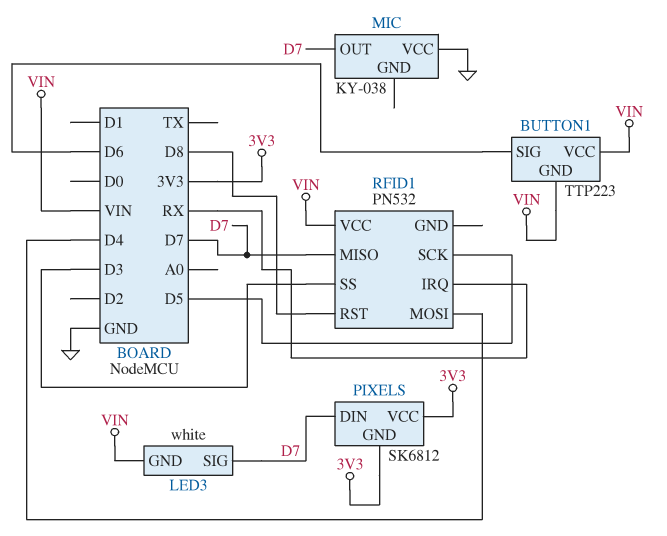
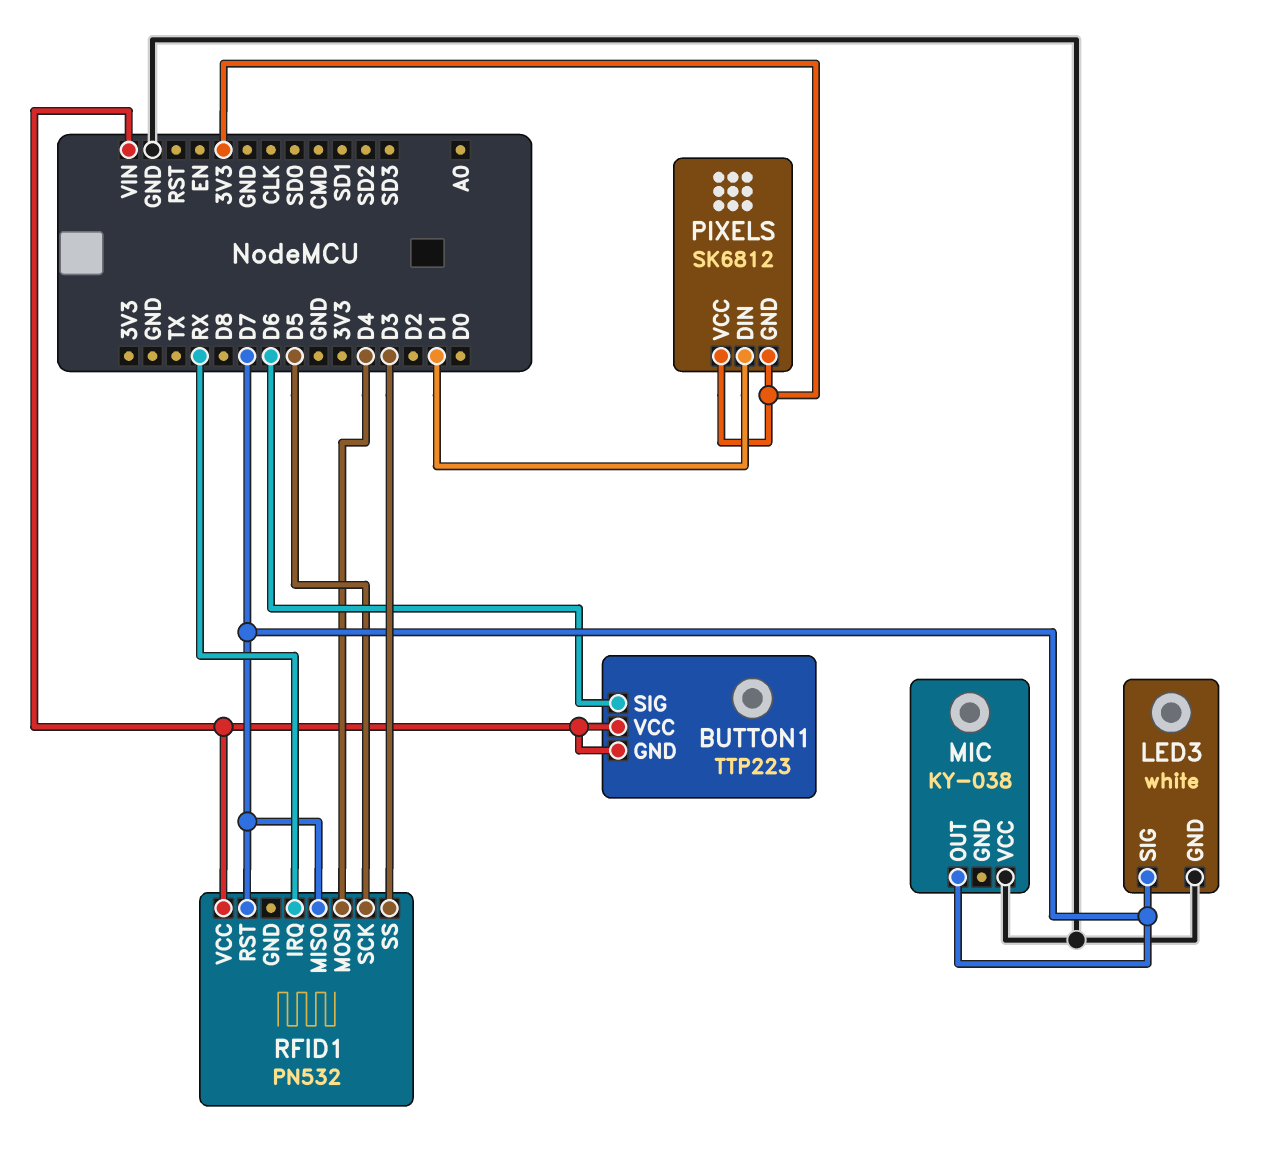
LED3 pin GND: VIN -> GND
PIXELS pin DIN: D7 -> D1
RFID1 pin RST: D8 -> D7

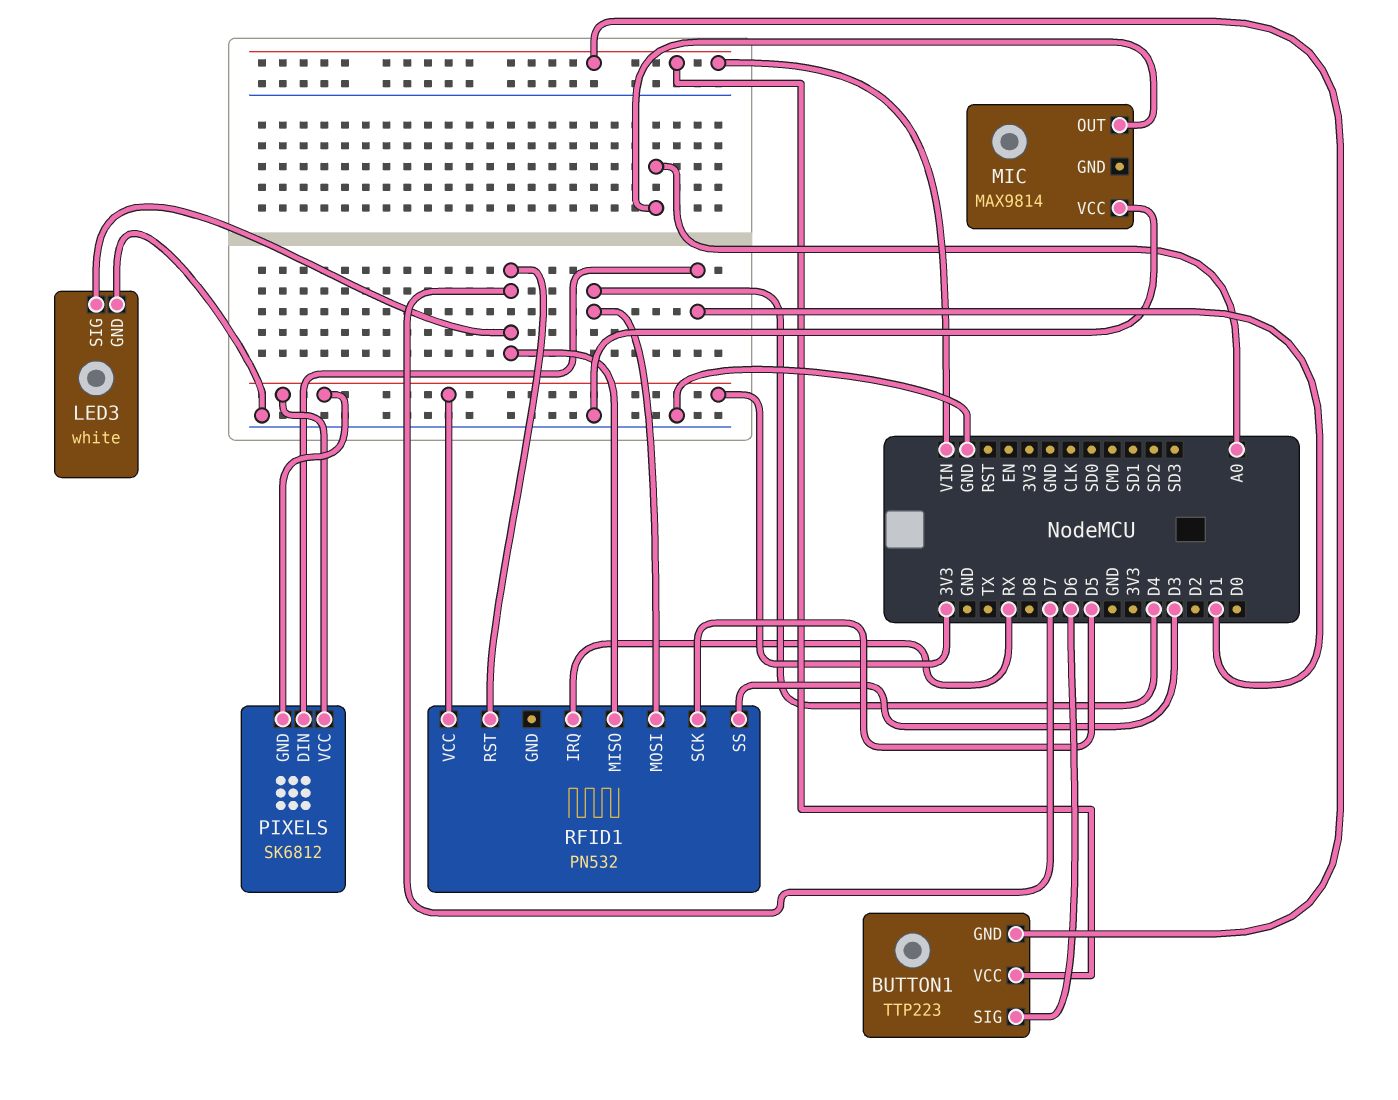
MIC: KY-038 -> MAX9814
MIC pin OUT: D7 -> A0
RFID1 pin VCC: VIN -> 3V3

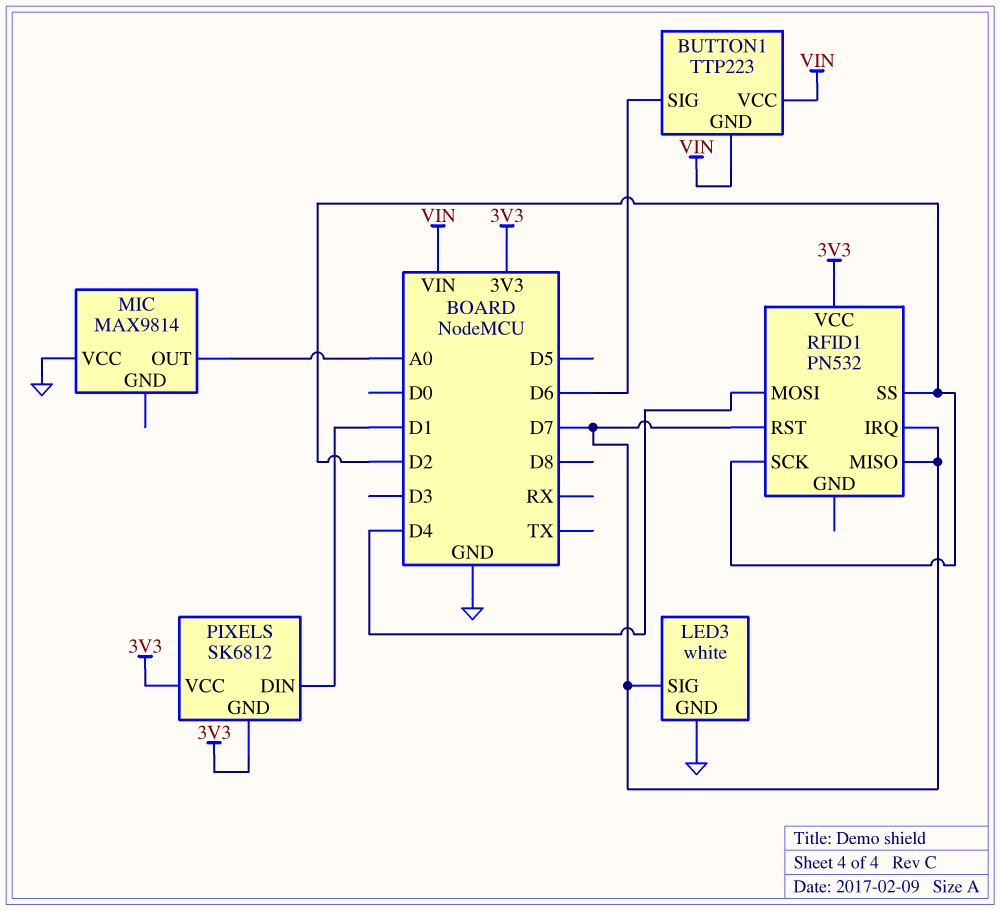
RFID1 pin IRQ: RX -> D7
RFID1 pin SCK: D5 -> D2
RFID1 pin SS: D3 -> D2

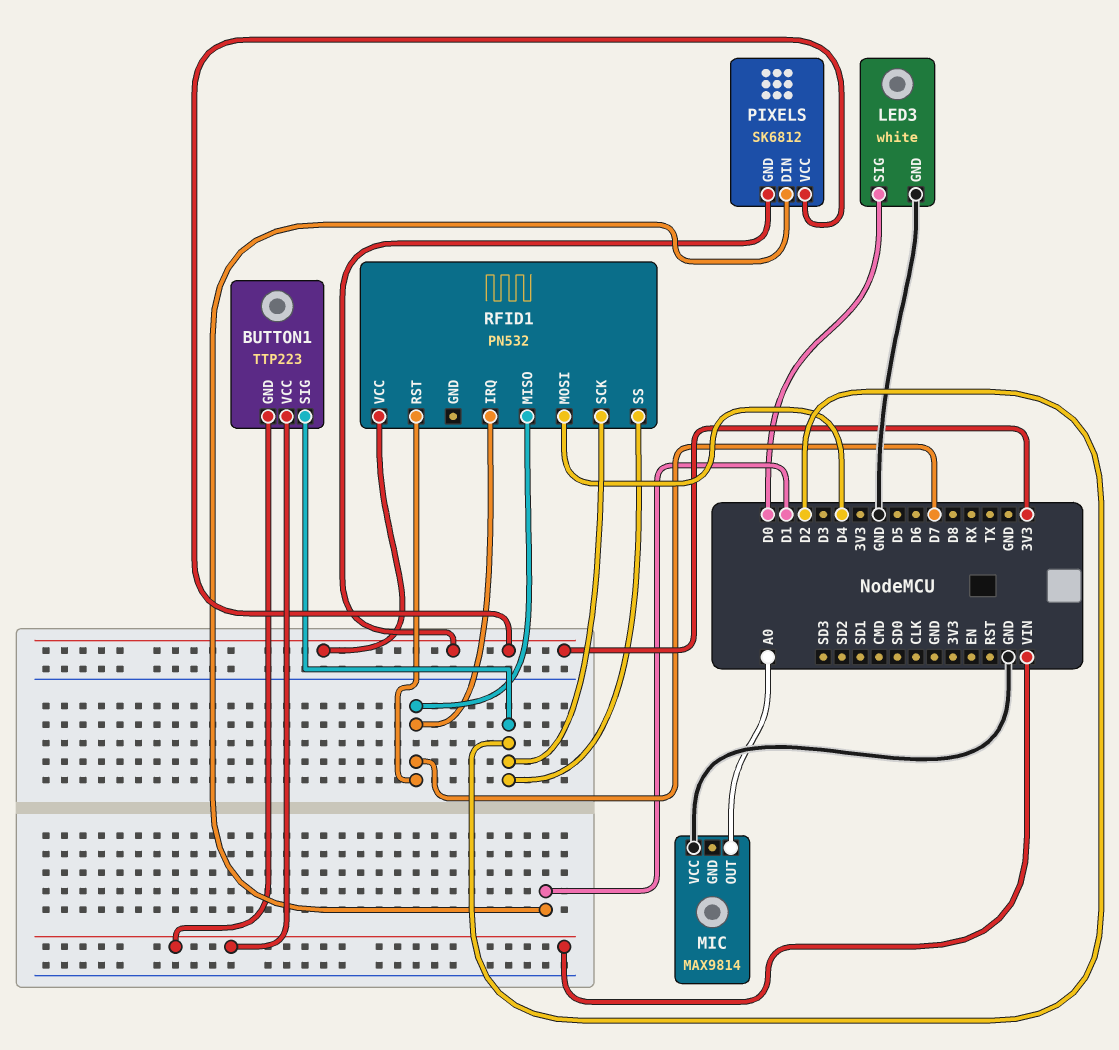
BUTTON1 pin SIG: D6 -> D2
LED3 pin SIG: D7 -> D0

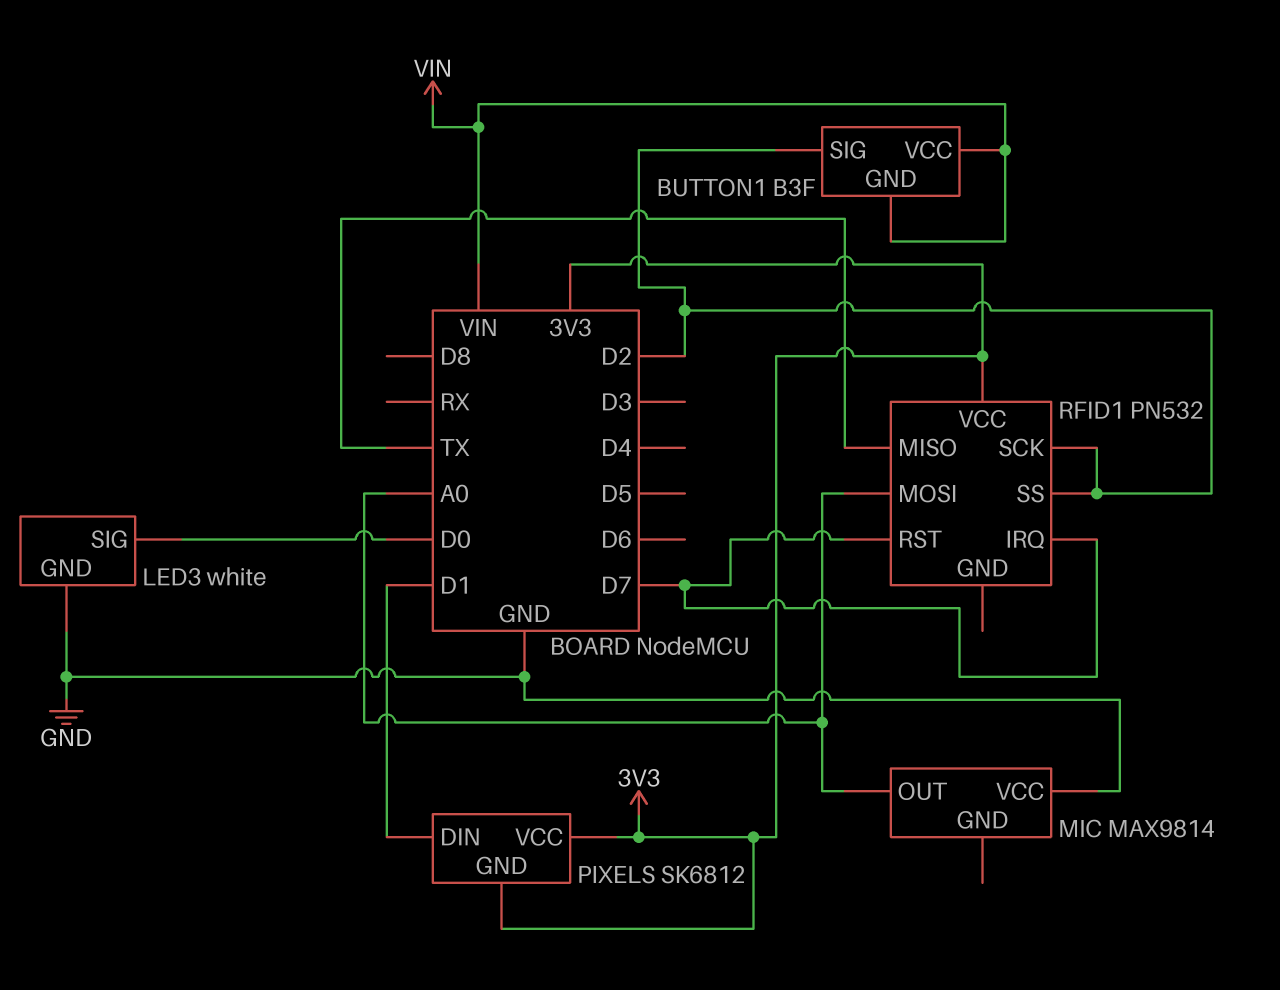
BUTTON1: TTP223 -> B3F
RFID1 pin MISO: D7 -> TX
RFID1 pin MOSI: D4 -> A0

